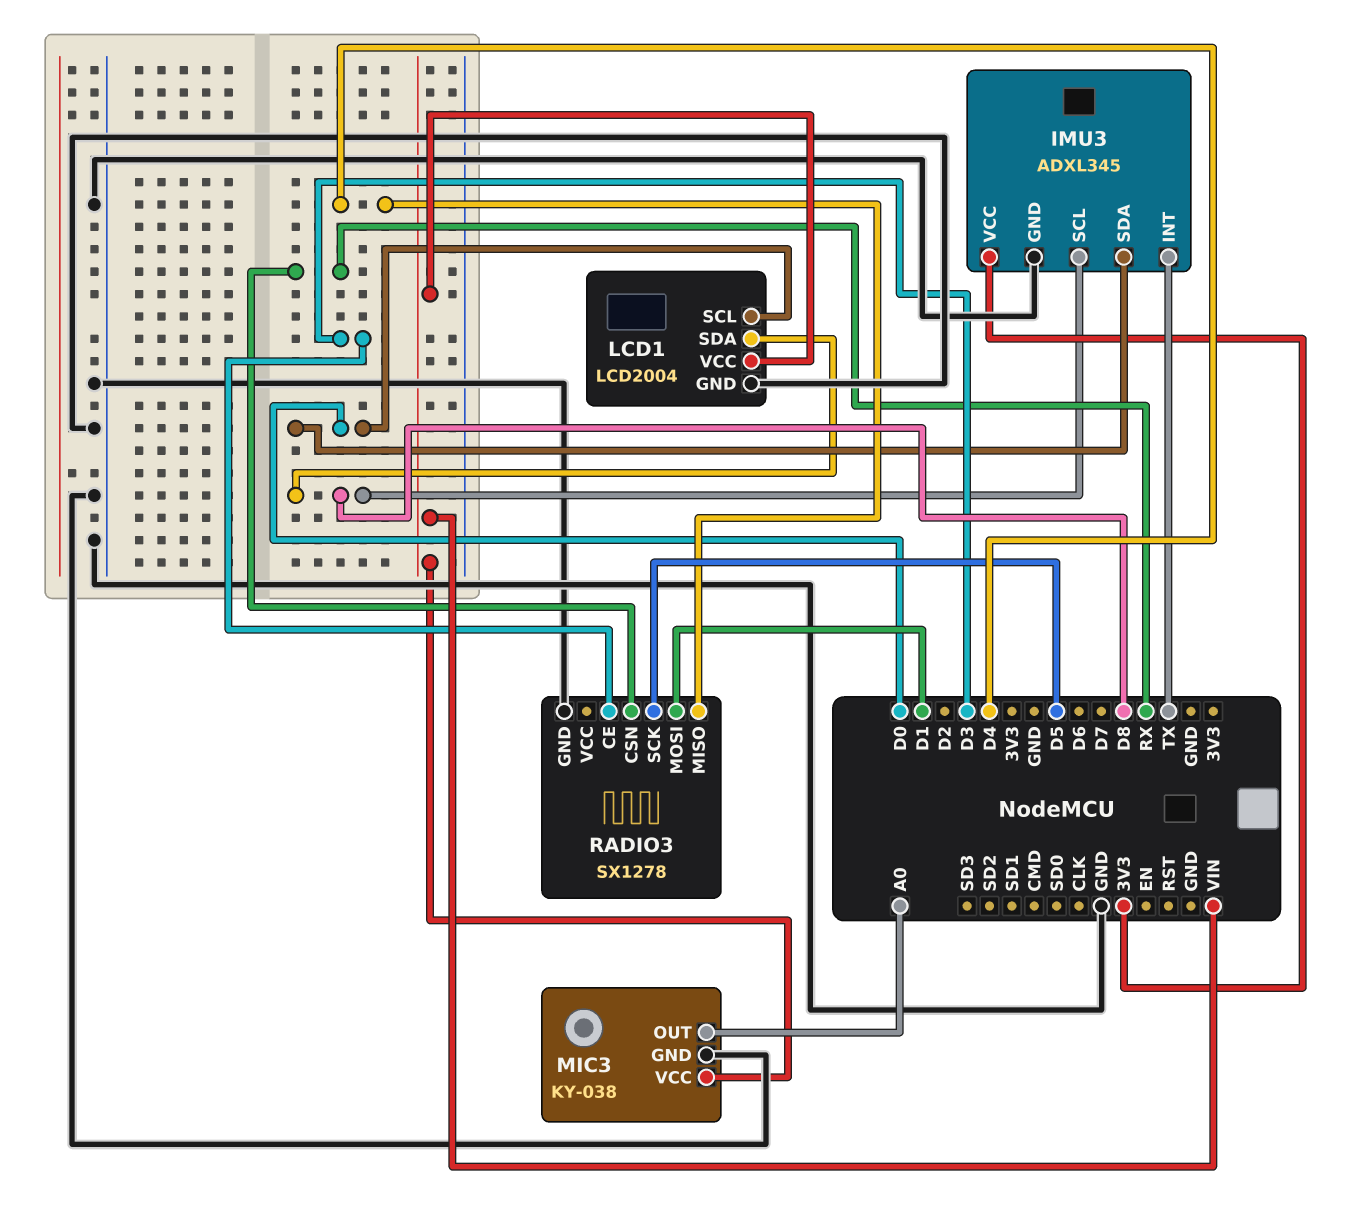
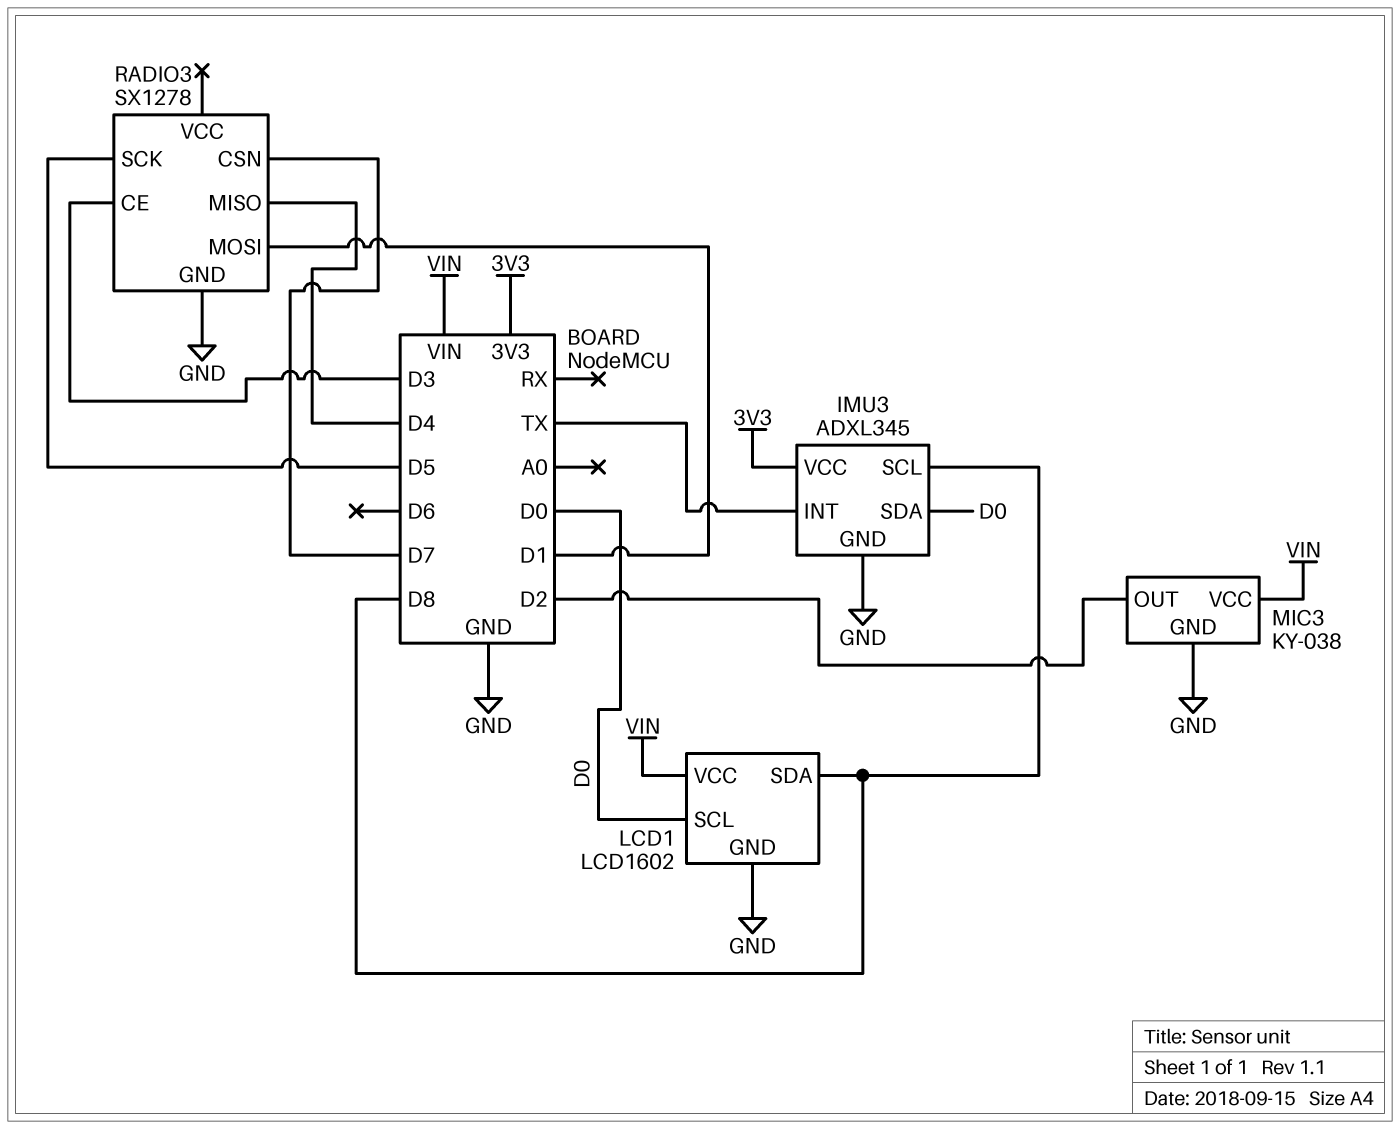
LCD1: LCD2004 -> LCD1602
MIC3 pin OUT: A0 -> D2
RADIO3 pin CSN: RX -> D7

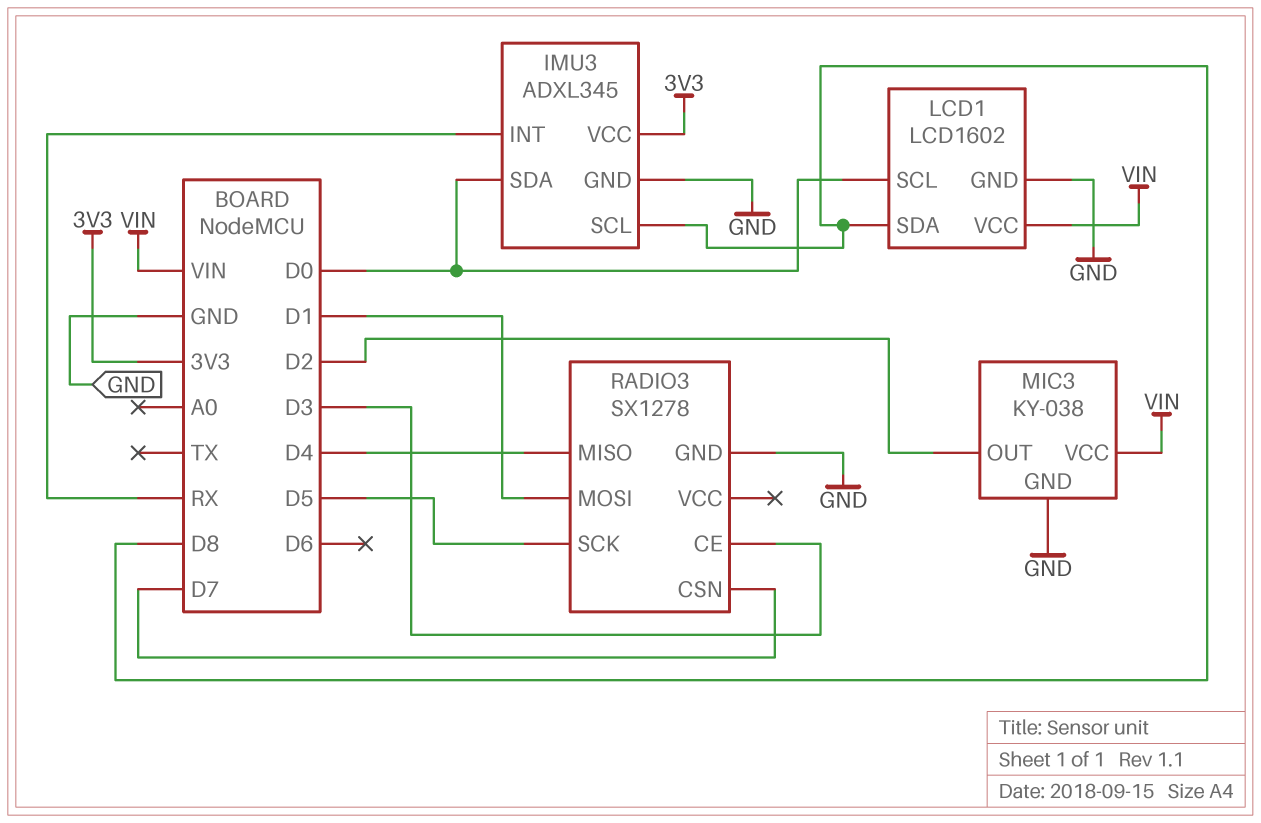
IMU3 pin INT: TX -> RX

